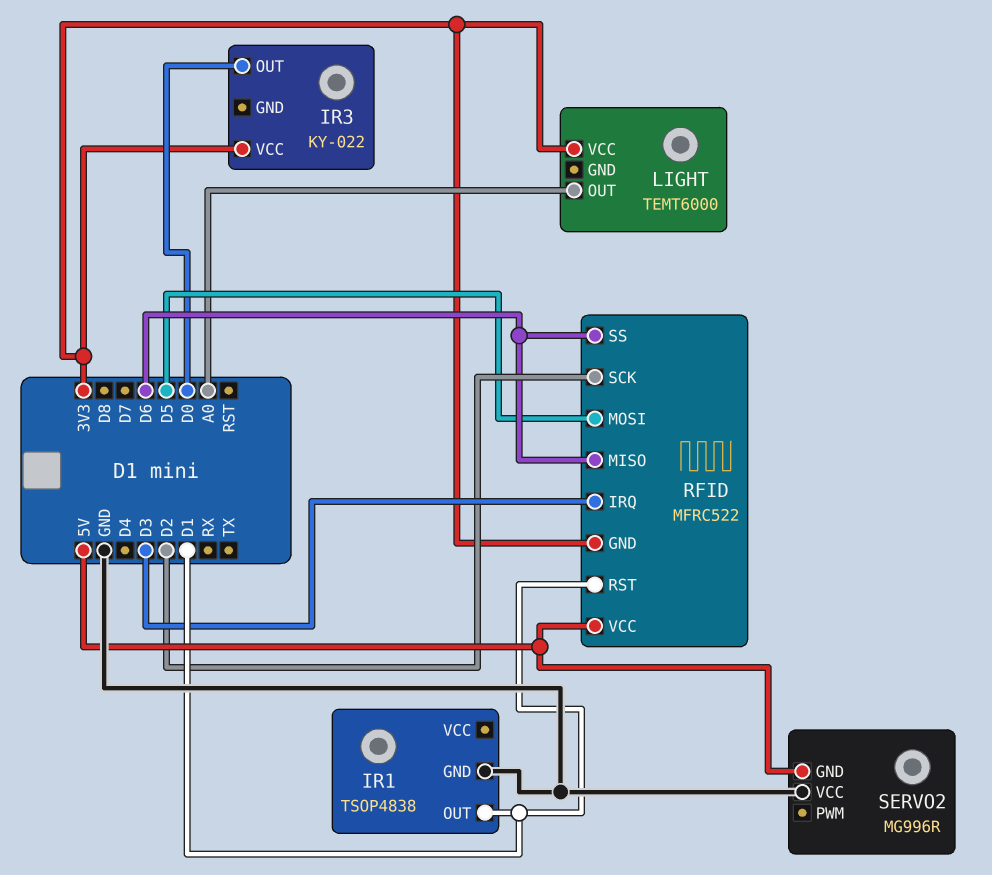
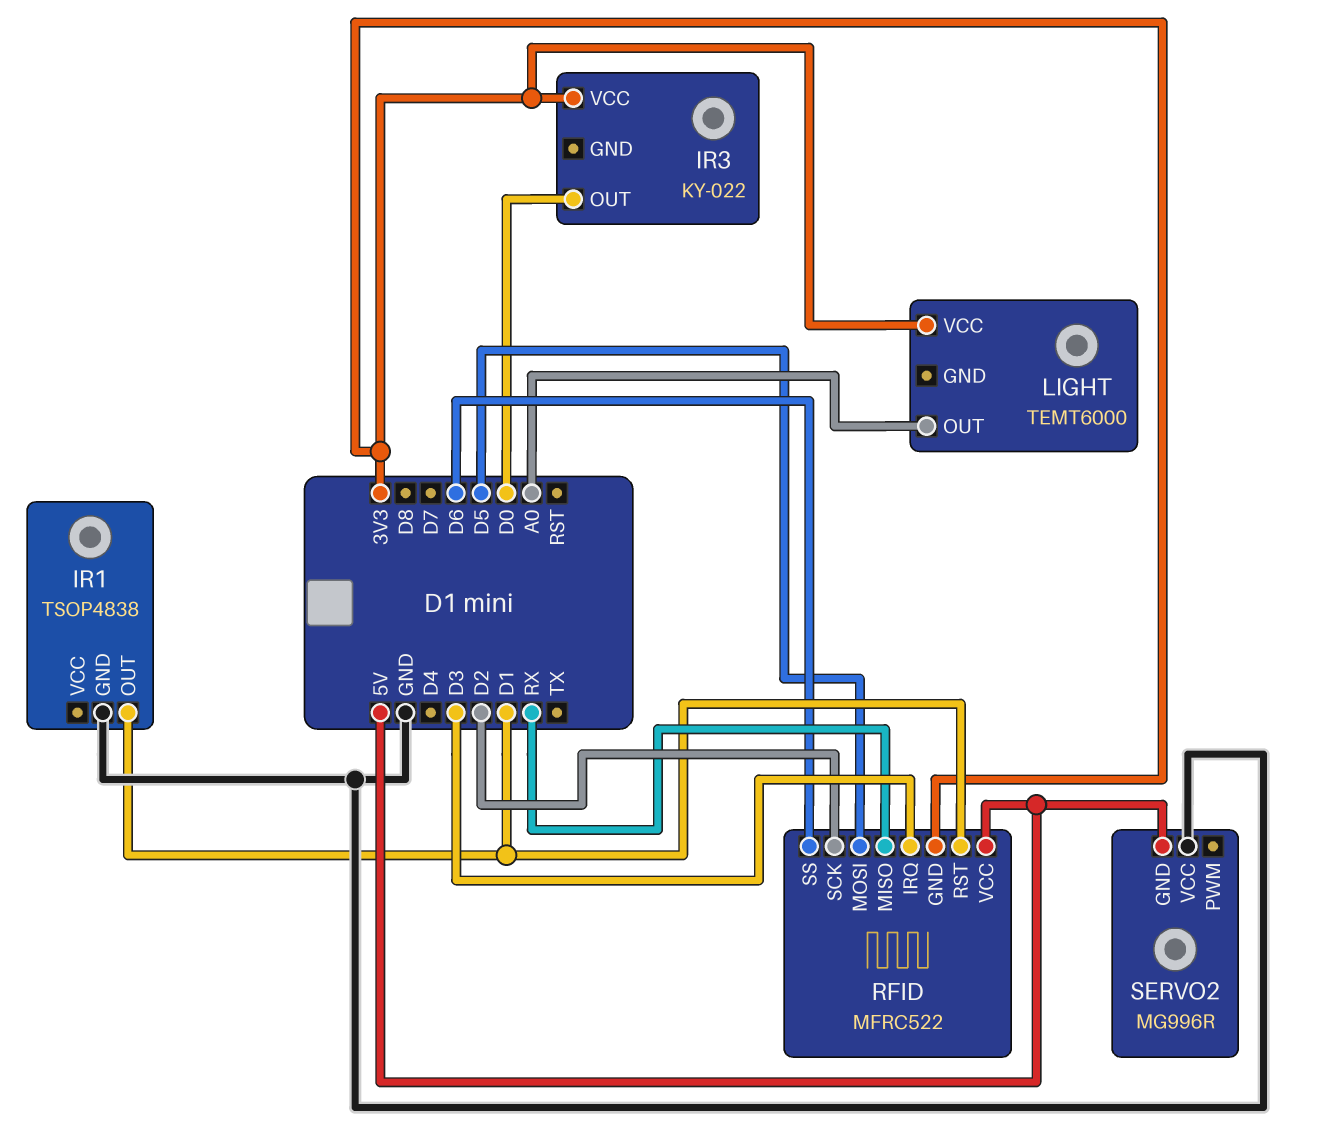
RFID pin MISO: D6 -> RX

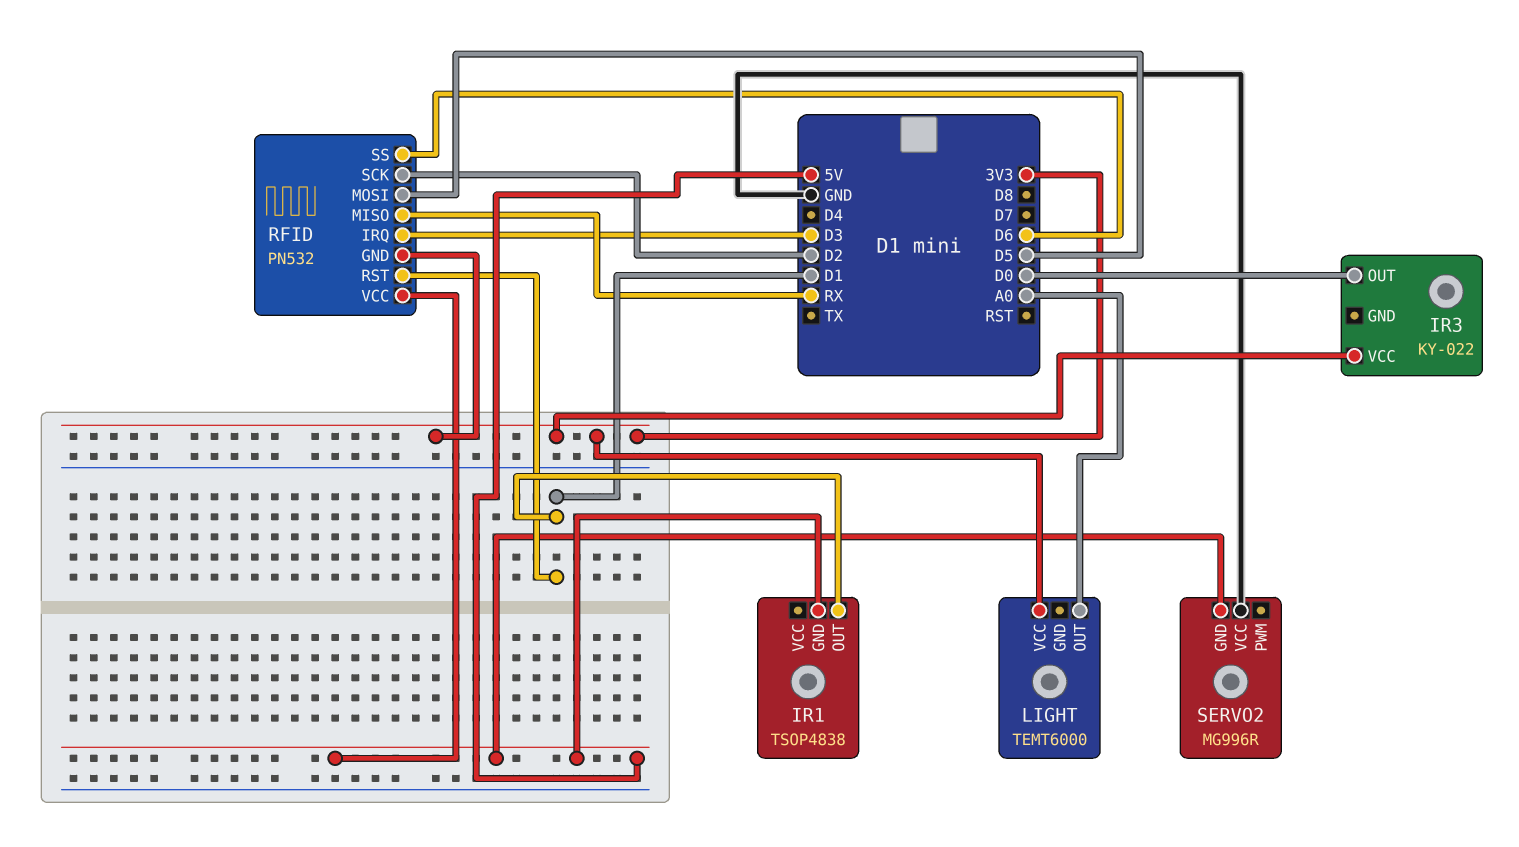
IR1 pin GND: GND -> 5V
RFID: MFRC522 -> PN532

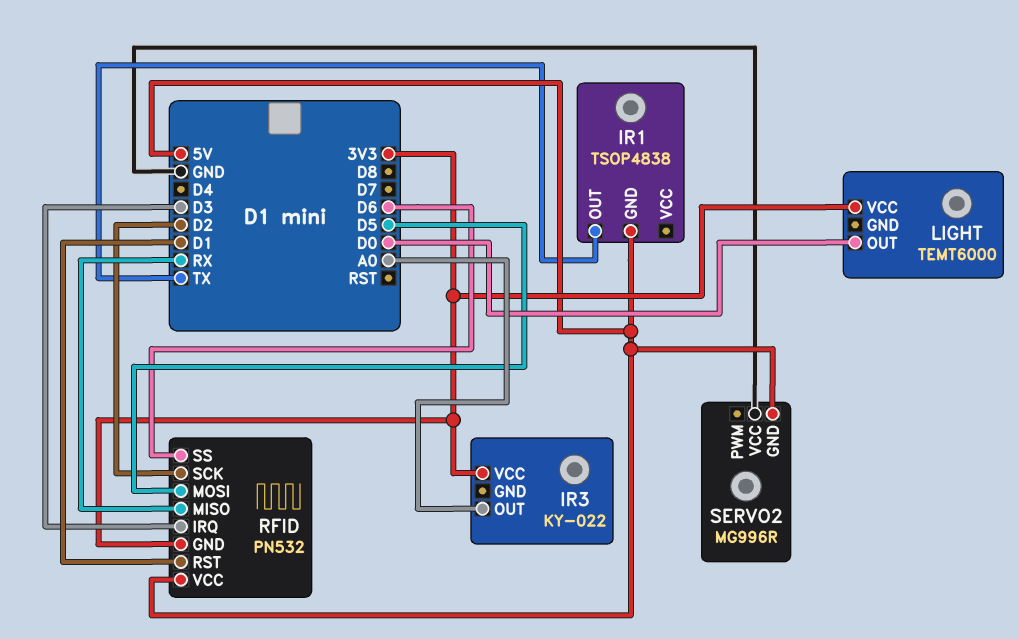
IR1 pin OUT: D1 -> TX
IR3 pin OUT: D0 -> A0
LIGHT pin OUT: A0 -> D0

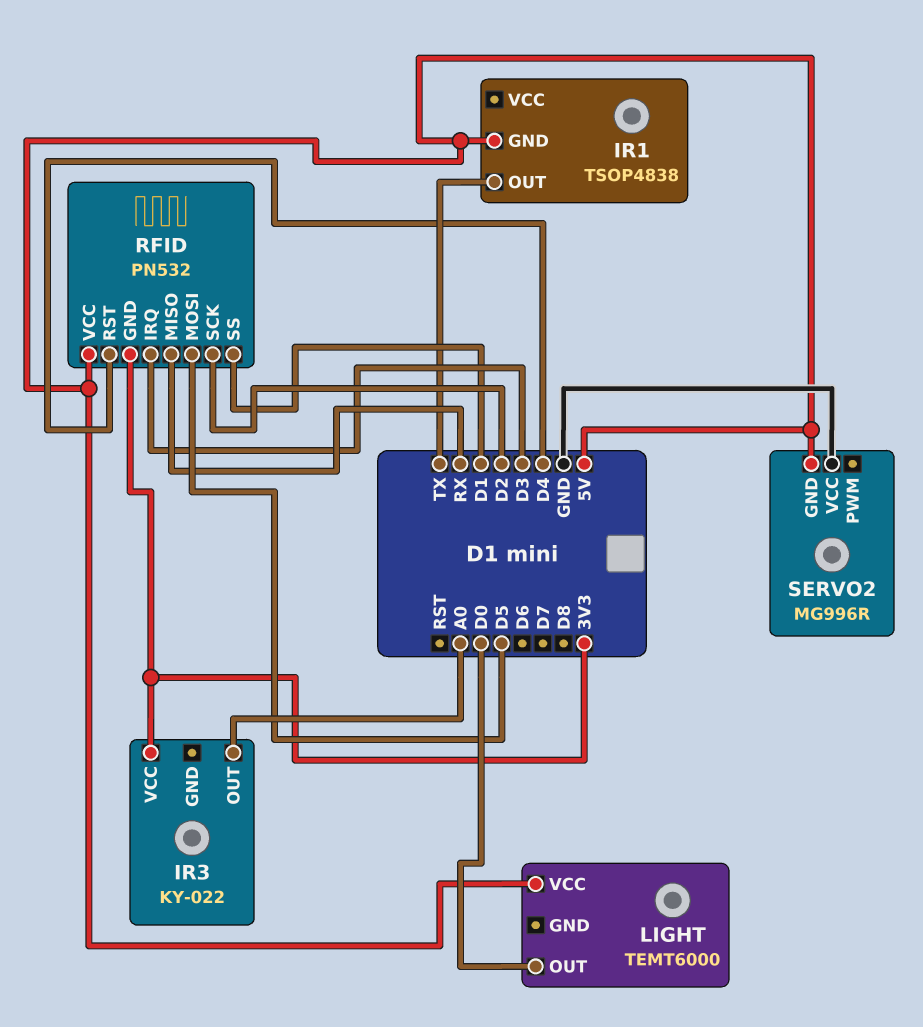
LIGHT pin VCC: 3V3 -> 5V
RFID pin RST: D1 -> D4
RFID pin SS: D6 -> D1

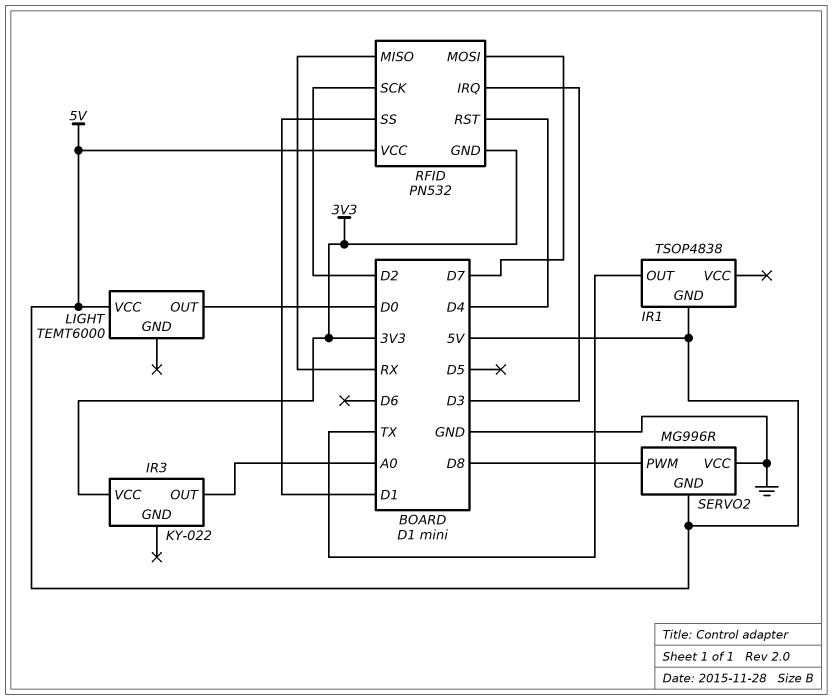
RFID pin MOSI: D5 -> D7
SERVO2 pin PWM: none -> D8

